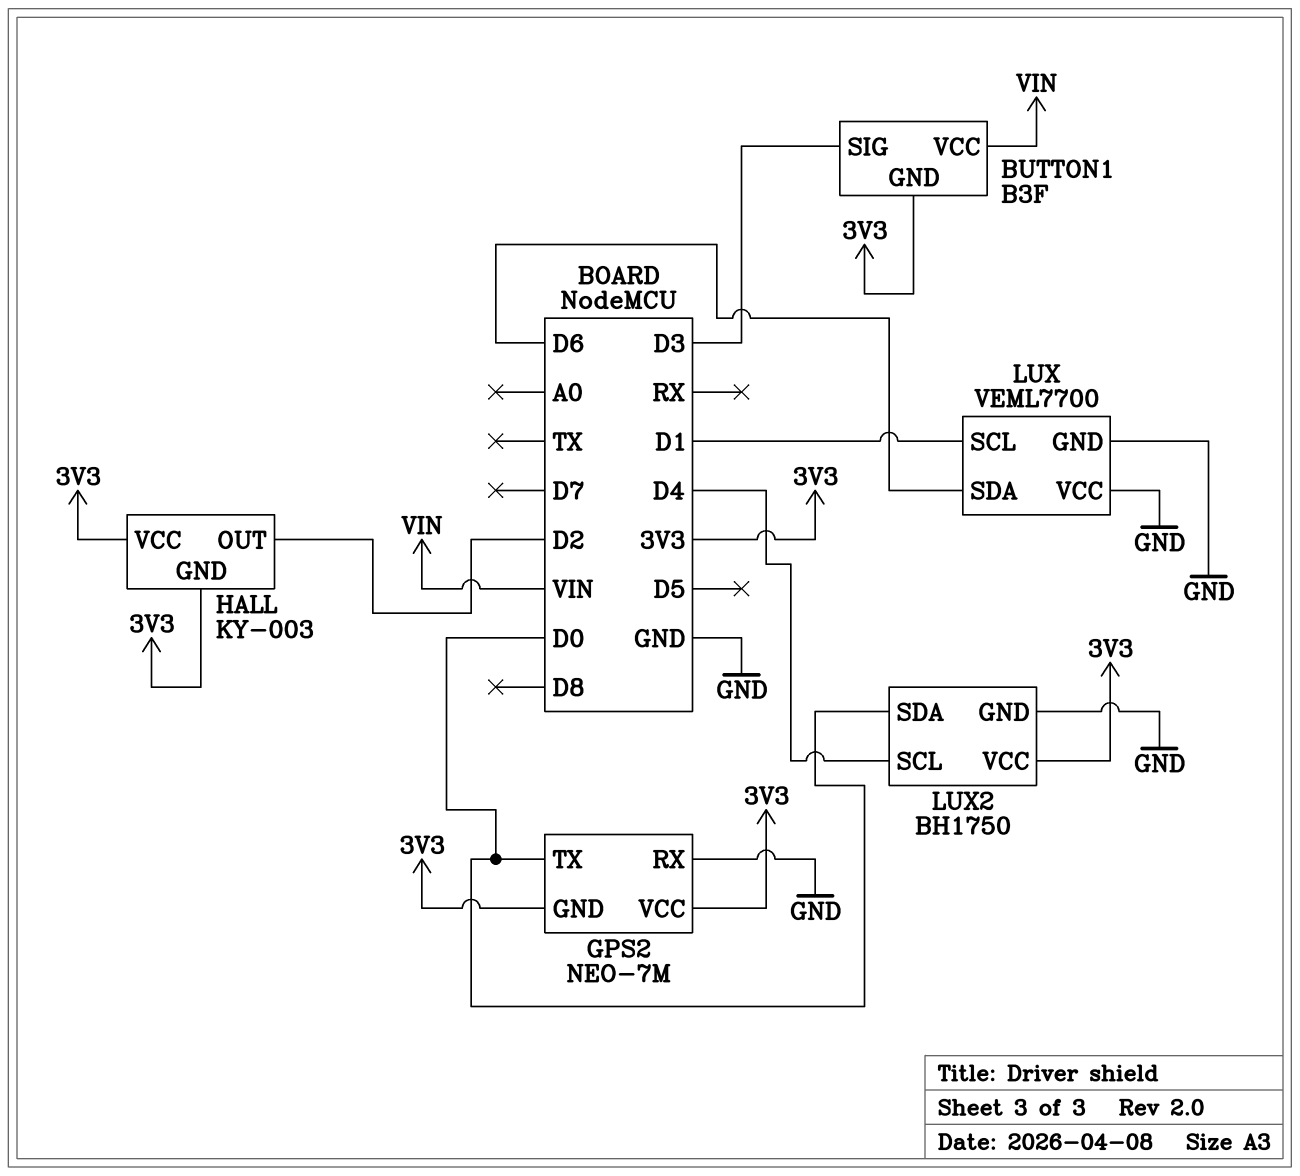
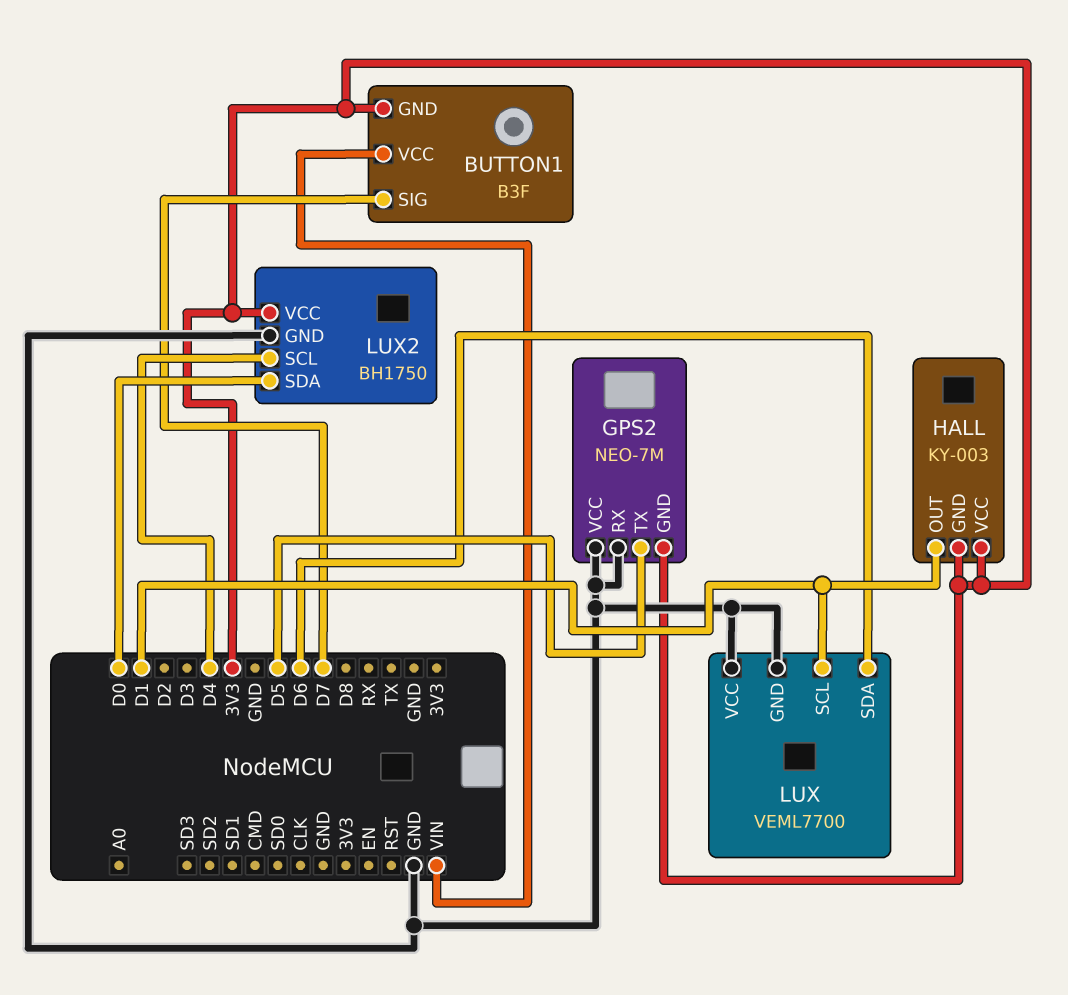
BUTTON1 pin SIG: D3 -> D7
GPS2 pin TX: D0 -> D5
GPS2 pin VCC: 3V3 -> GND
HALL pin OUT: D2 -> D1

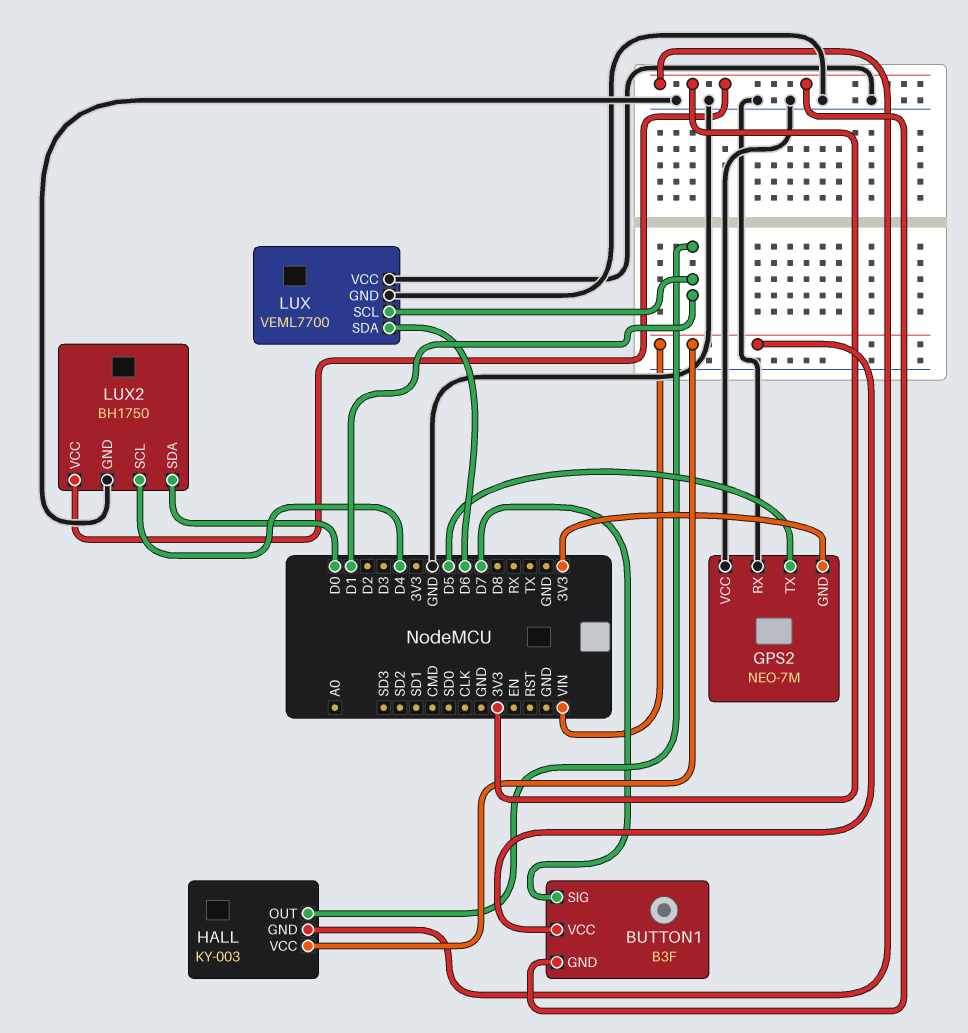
HALL pin VCC: 3V3 -> VIN

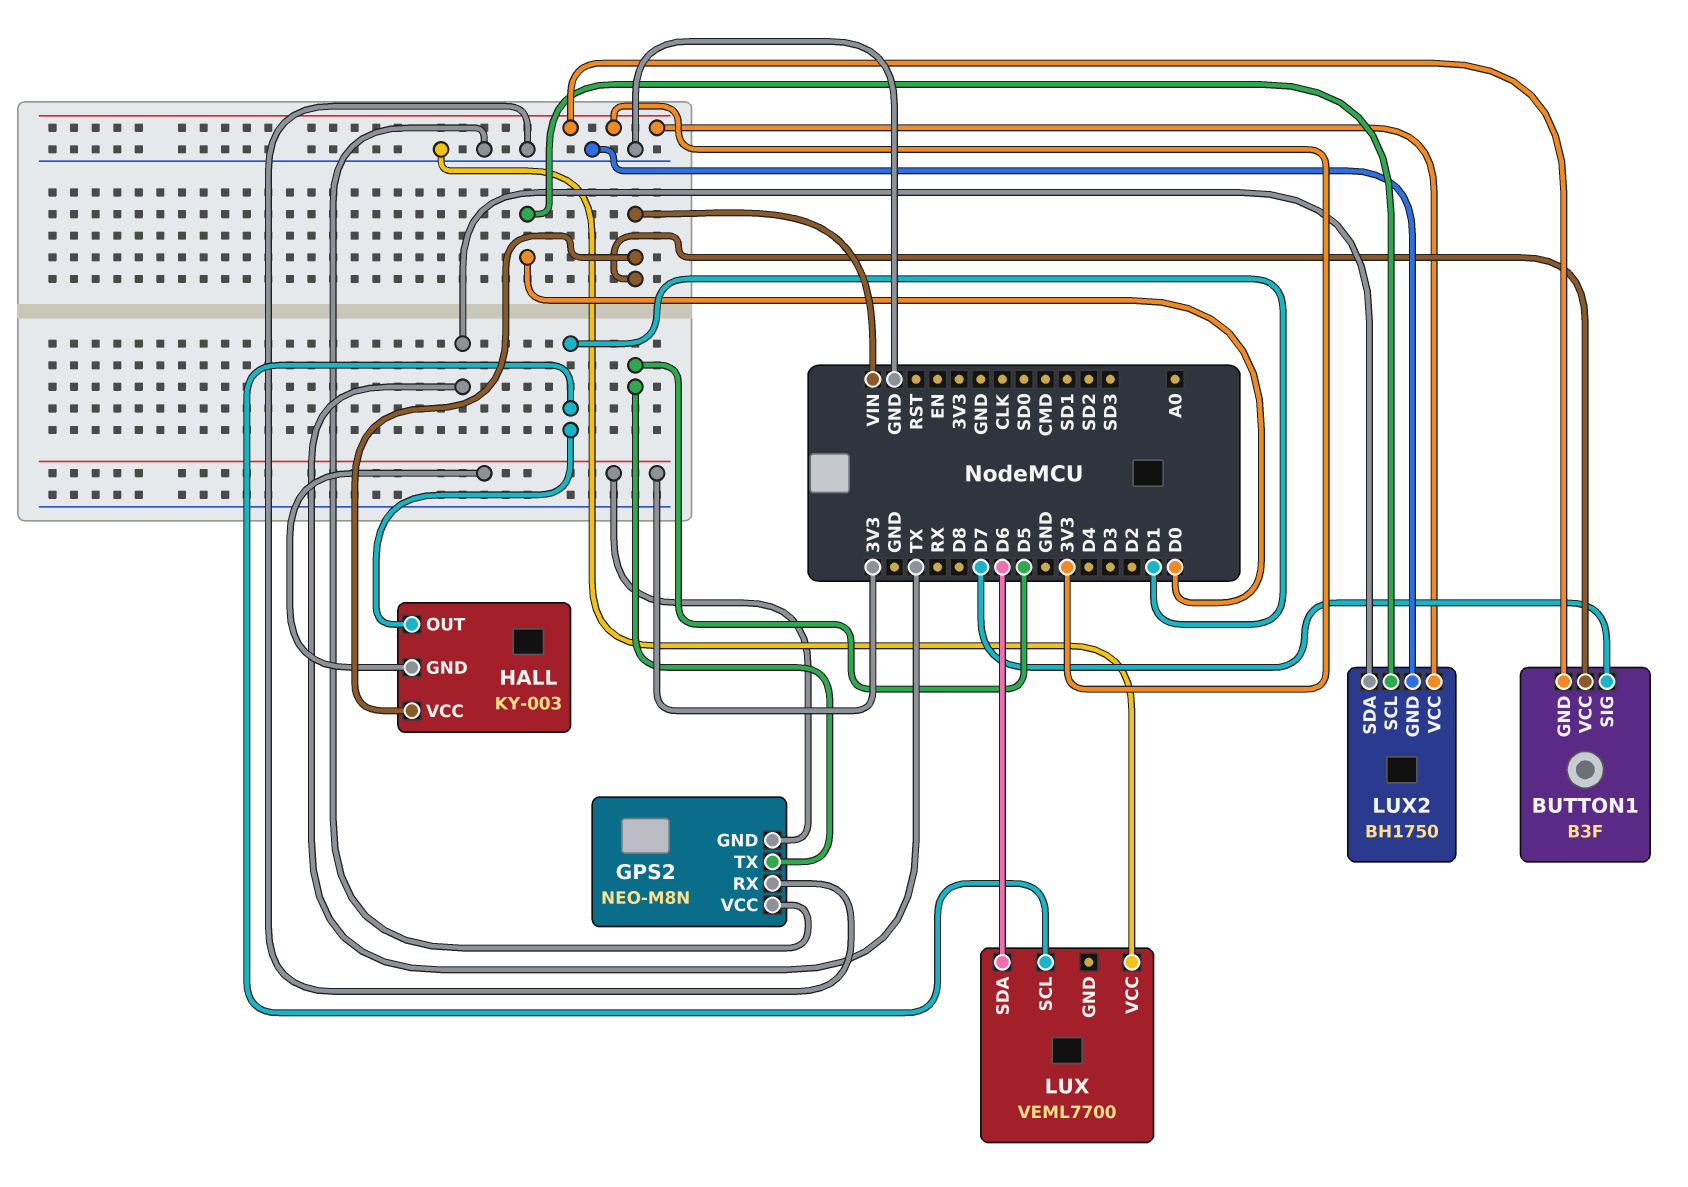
GPS2: NEO-7M -> NEO-M8N
LUX pin GND: GND -> none
LUX2 pin SCL: D4 -> D0
LUX2 pin SDA: D0 -> TX

